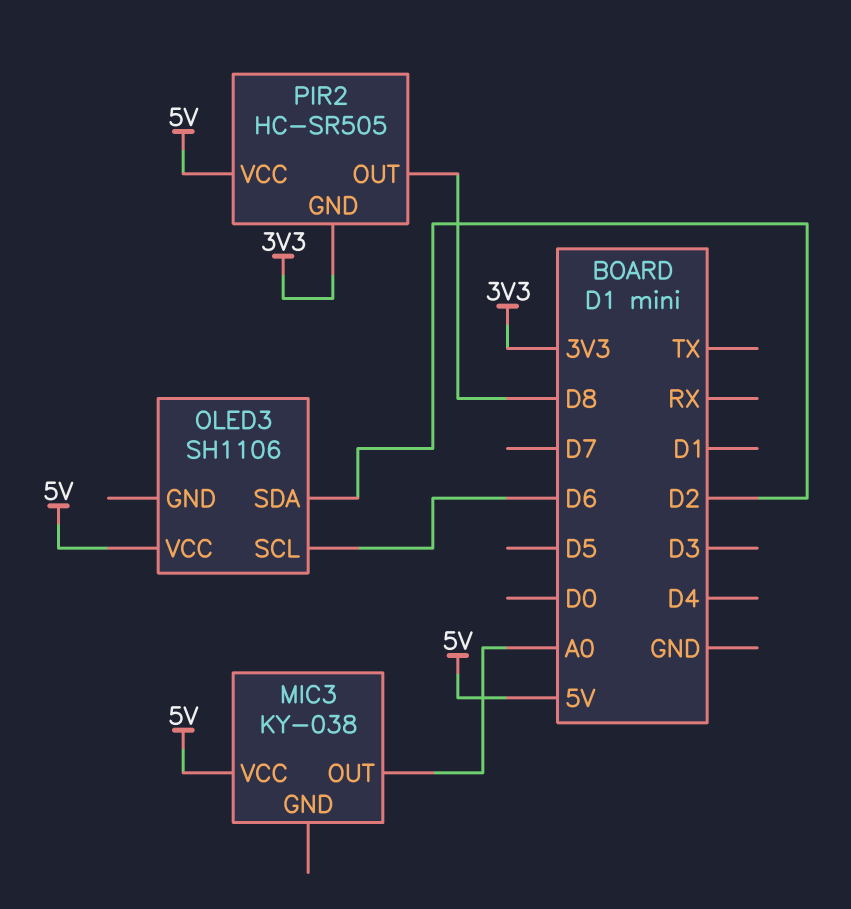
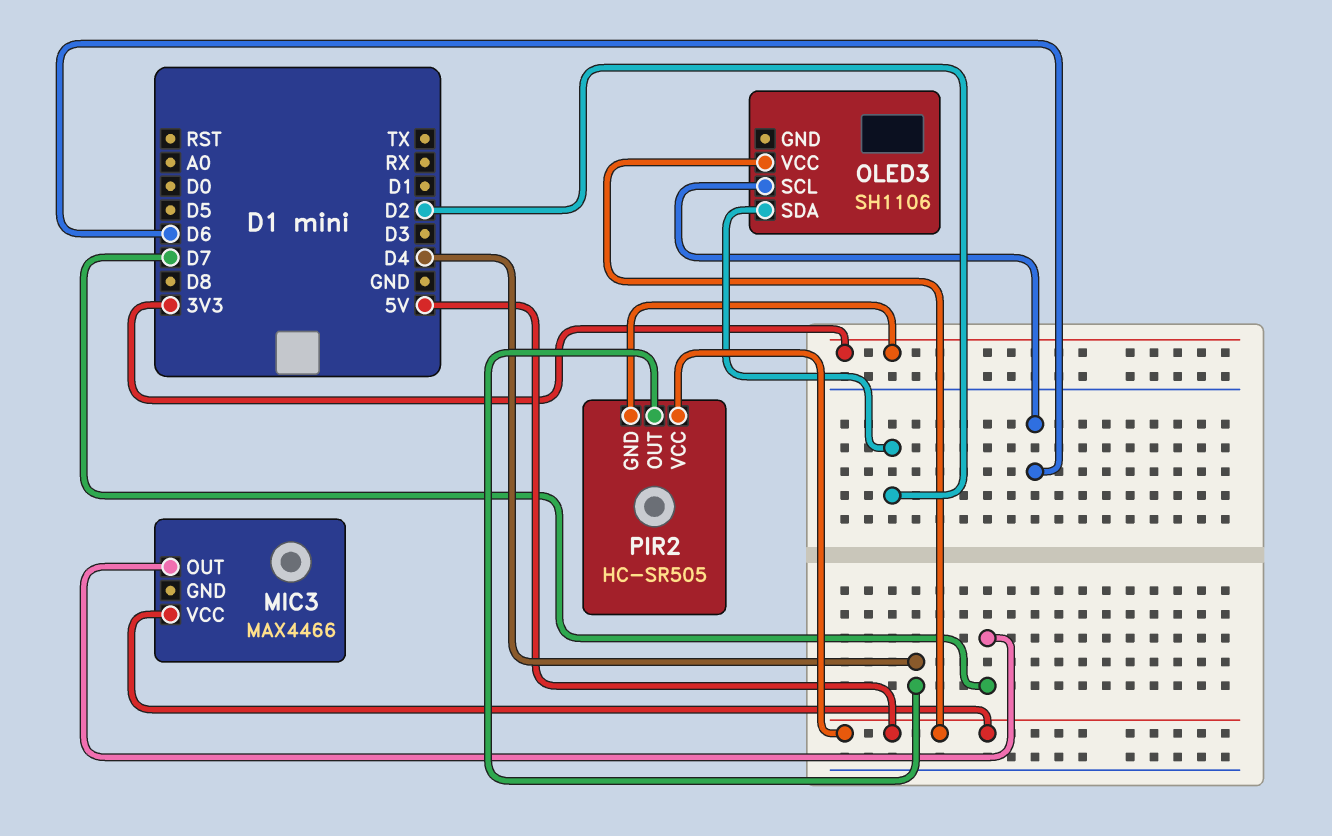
MIC3: KY-038 -> MAX4466
MIC3 pin OUT: A0 -> D7
PIR2 pin OUT: D8 -> D4

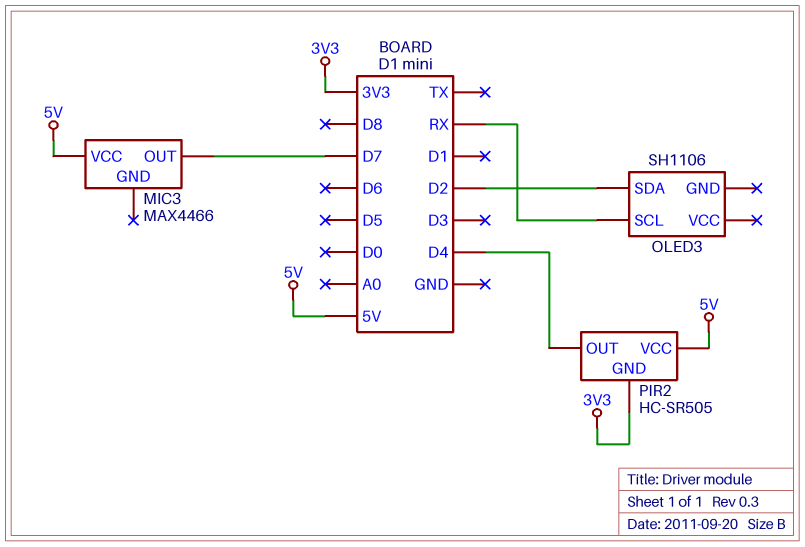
OLED3 pin SCL: D6 -> RX
OLED3 pin VCC: 5V -> none

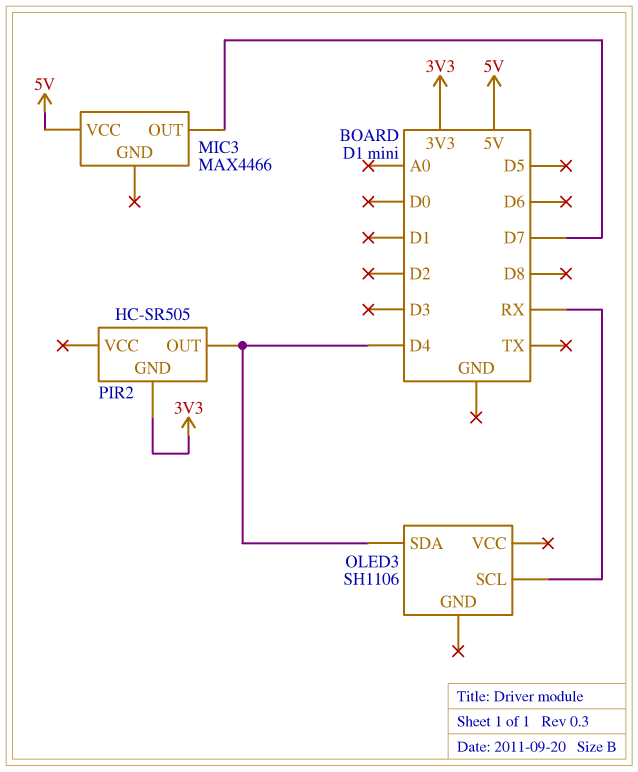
OLED3 pin SDA: D2 -> D4
PIR2 pin VCC: 5V -> none

